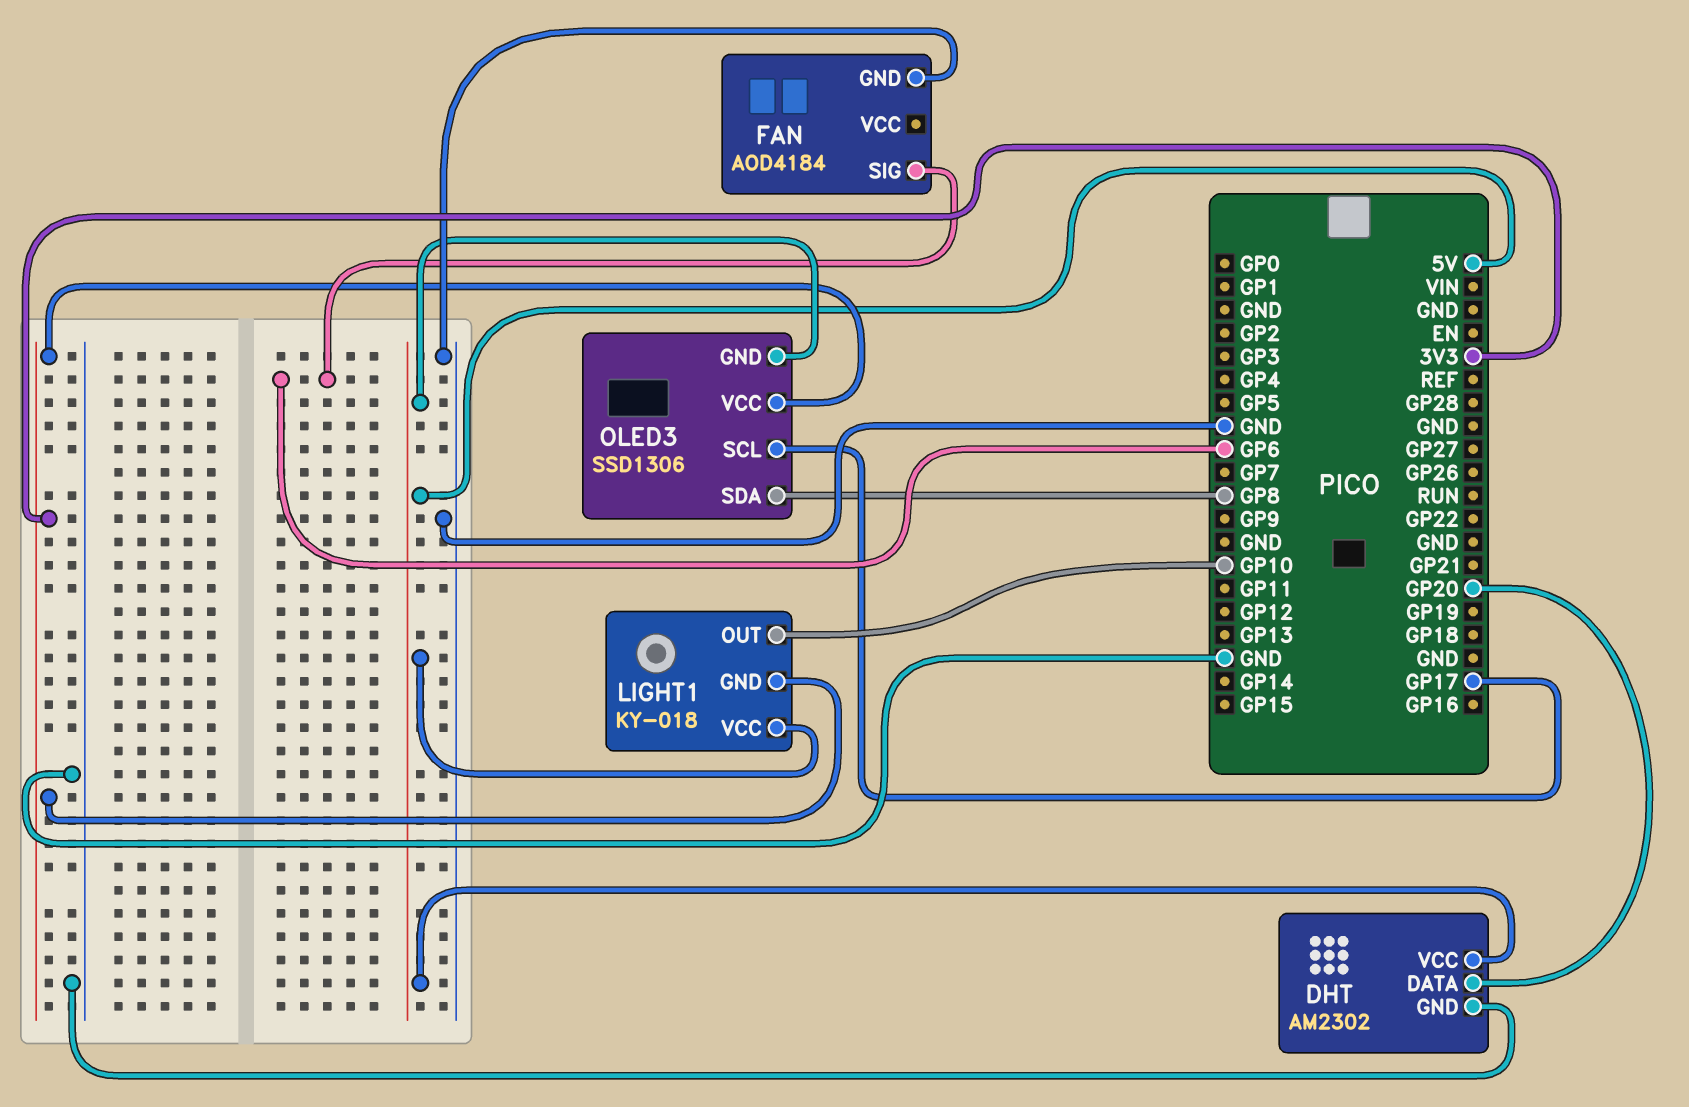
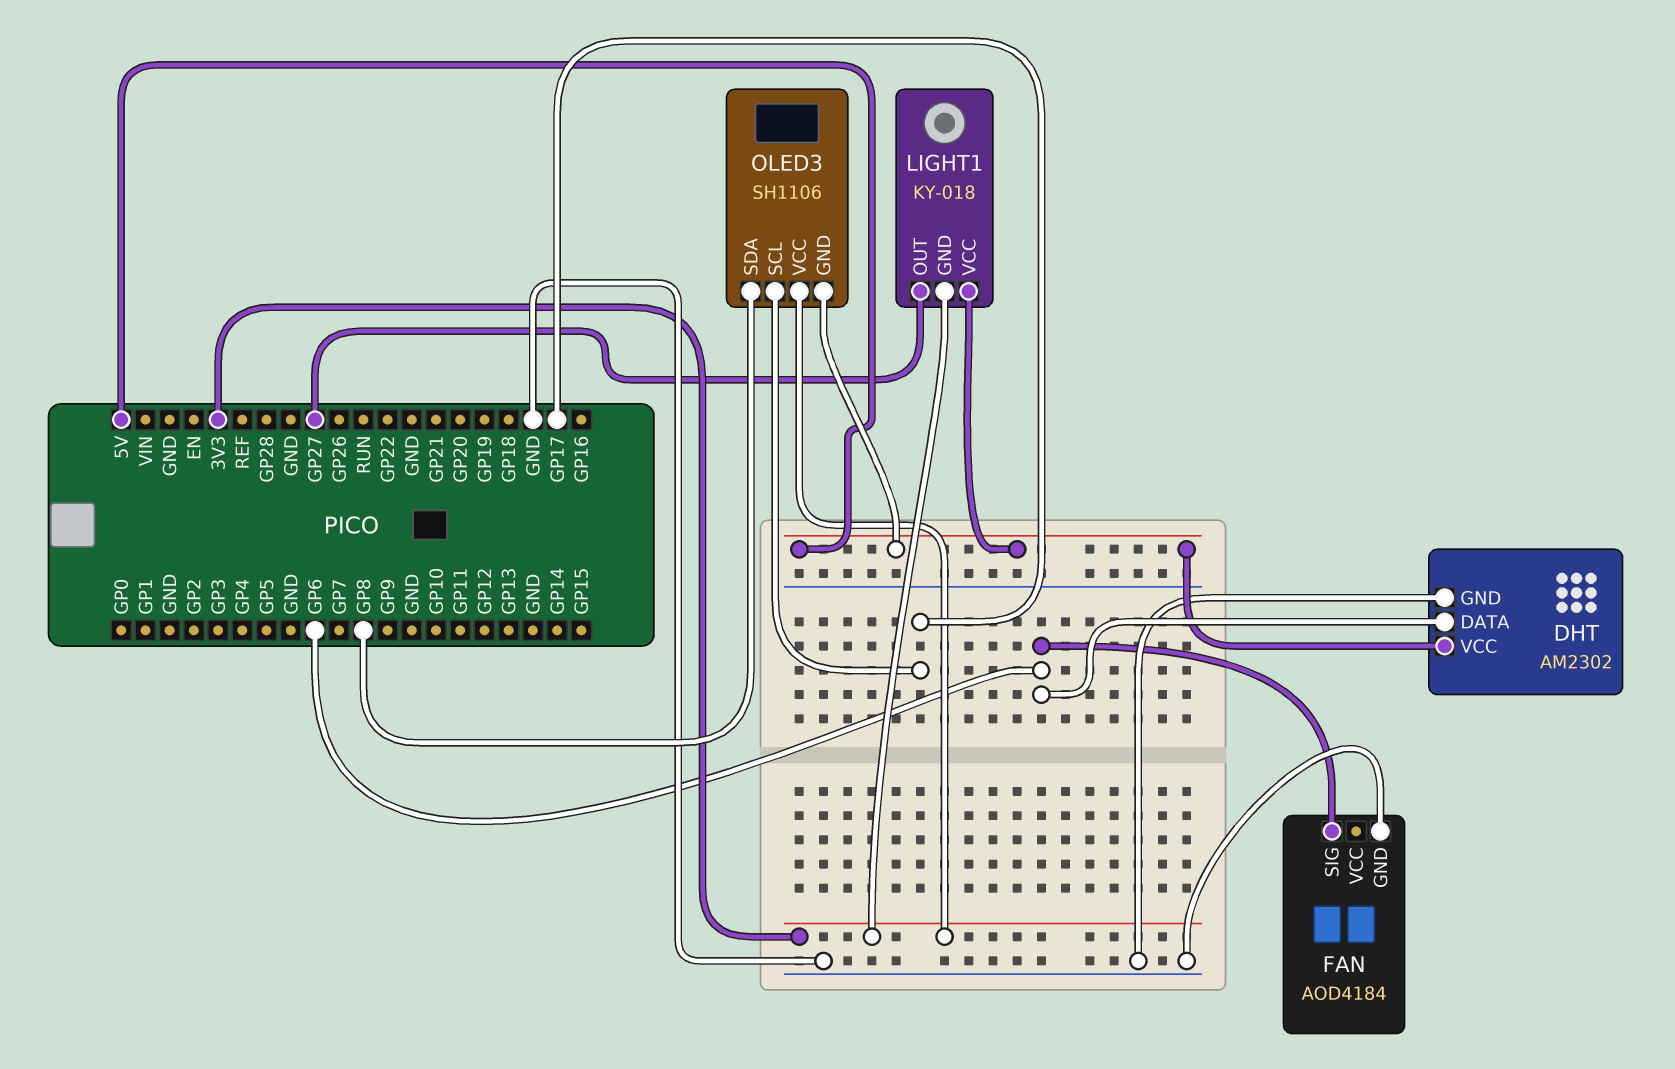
DHT pin DATA: GP20 -> GP6
LIGHT1 pin OUT: GP10 -> GP27
OLED3: SSD1306 -> SH1106

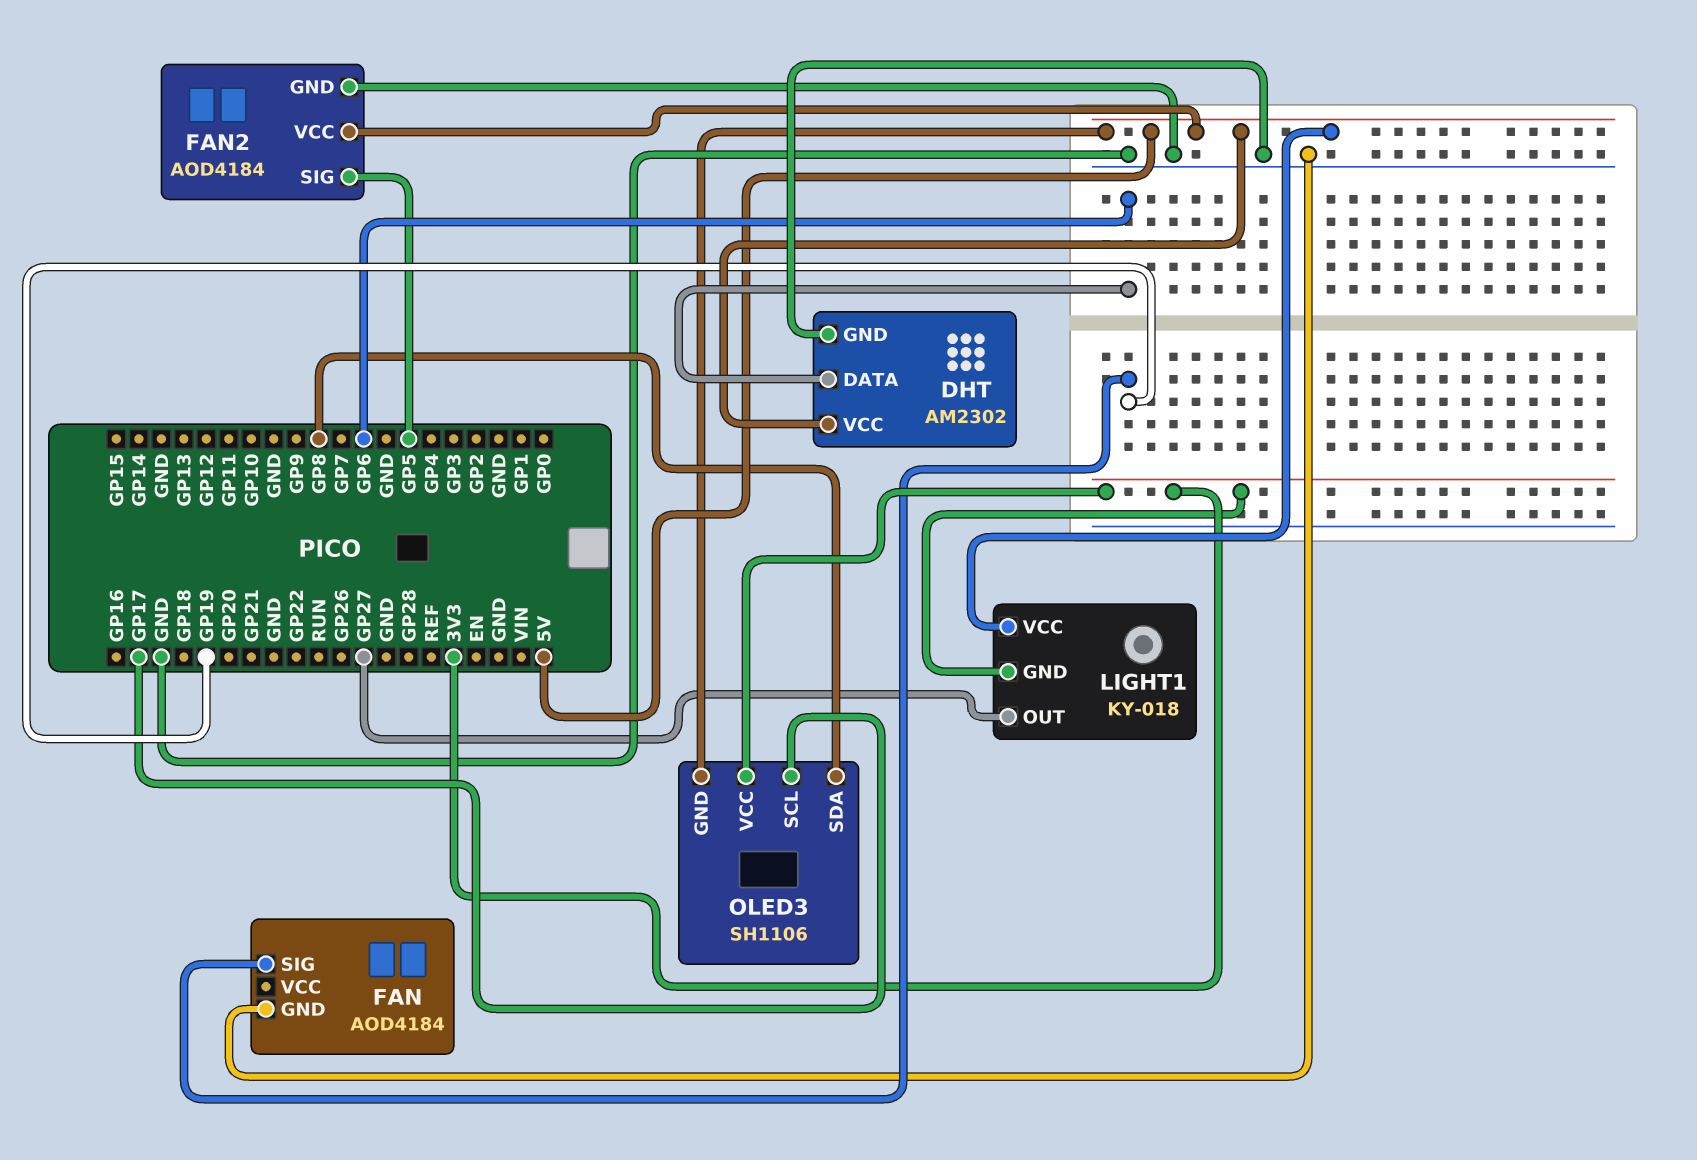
FAN pin SIG: GP6 -> GP19
FAN2: none -> AOD4184
FAN2 pin GND: none -> GND
FAN2 pin SIG: none -> GP5
FAN2 pin VCC: none -> 5V

